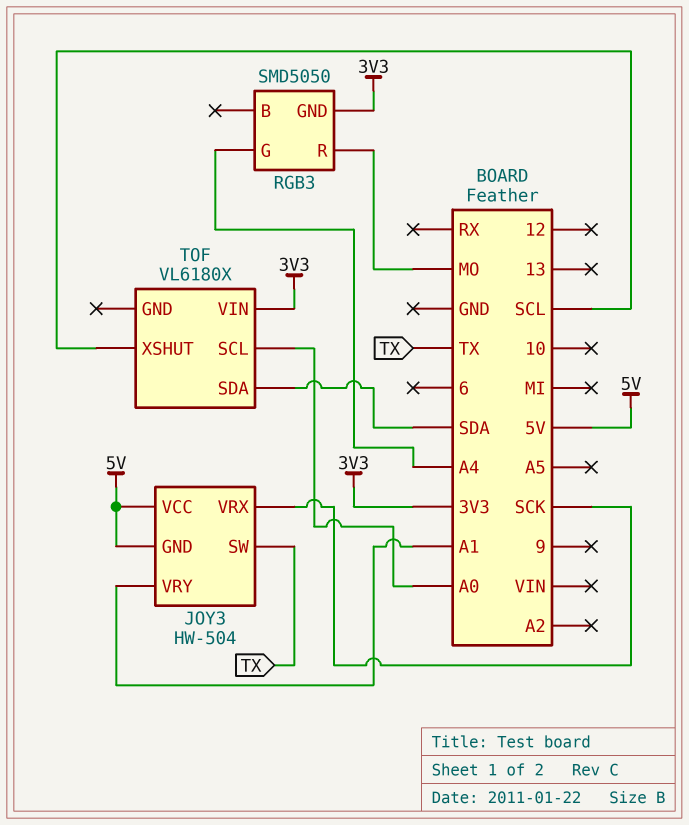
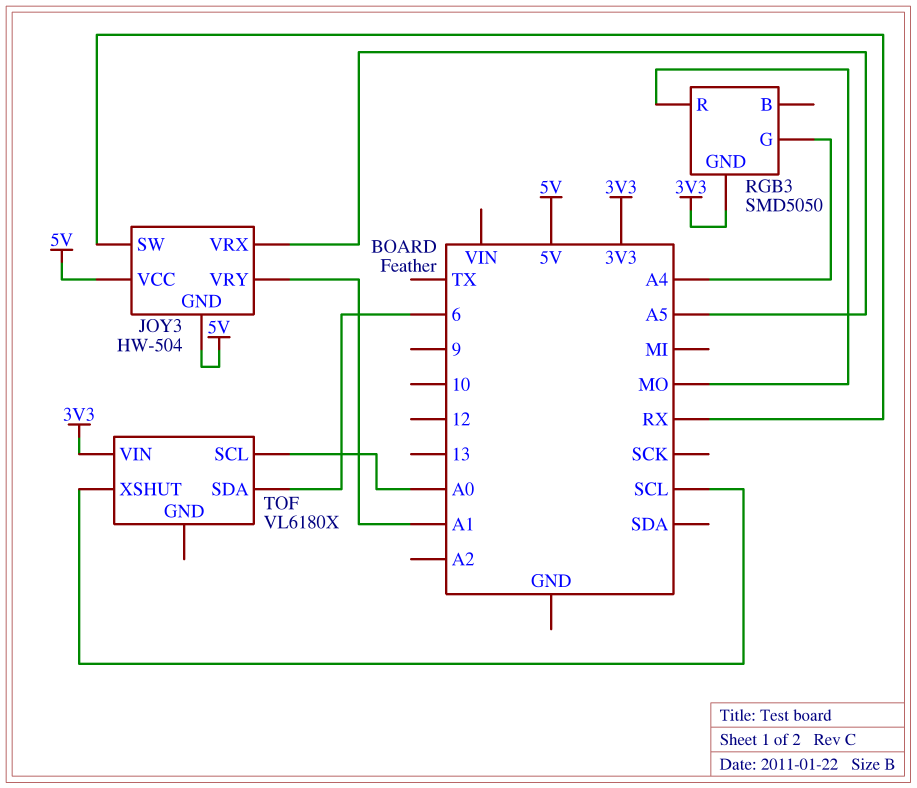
JOY3 pin SW: TX -> RX
JOY3 pin VRX: SCK -> A5
TOF pin SDA: SDA -> 6

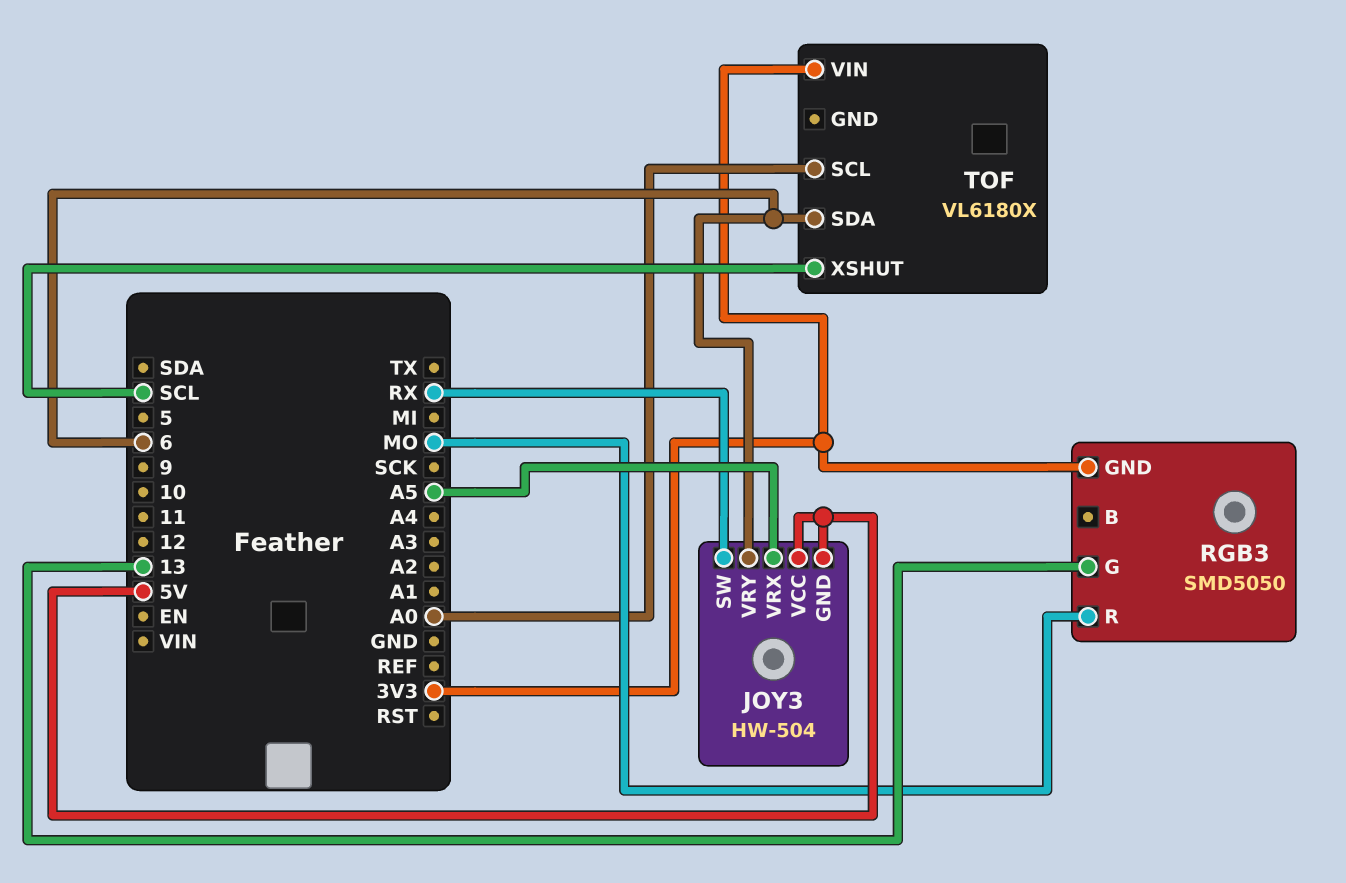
JOY3 pin VRY: A1 -> 6
RGB3 pin G: A4 -> 13

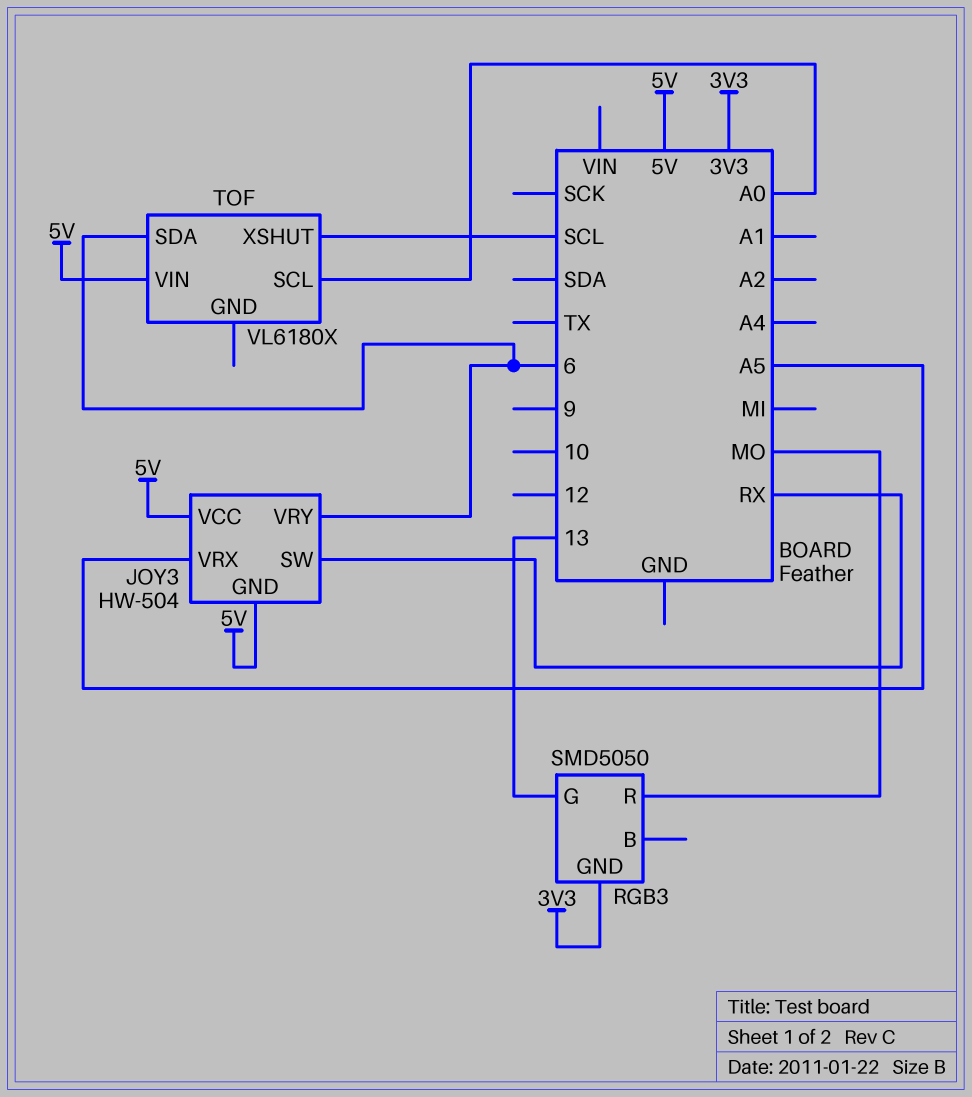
TOF pin VIN: 3V3 -> 5V

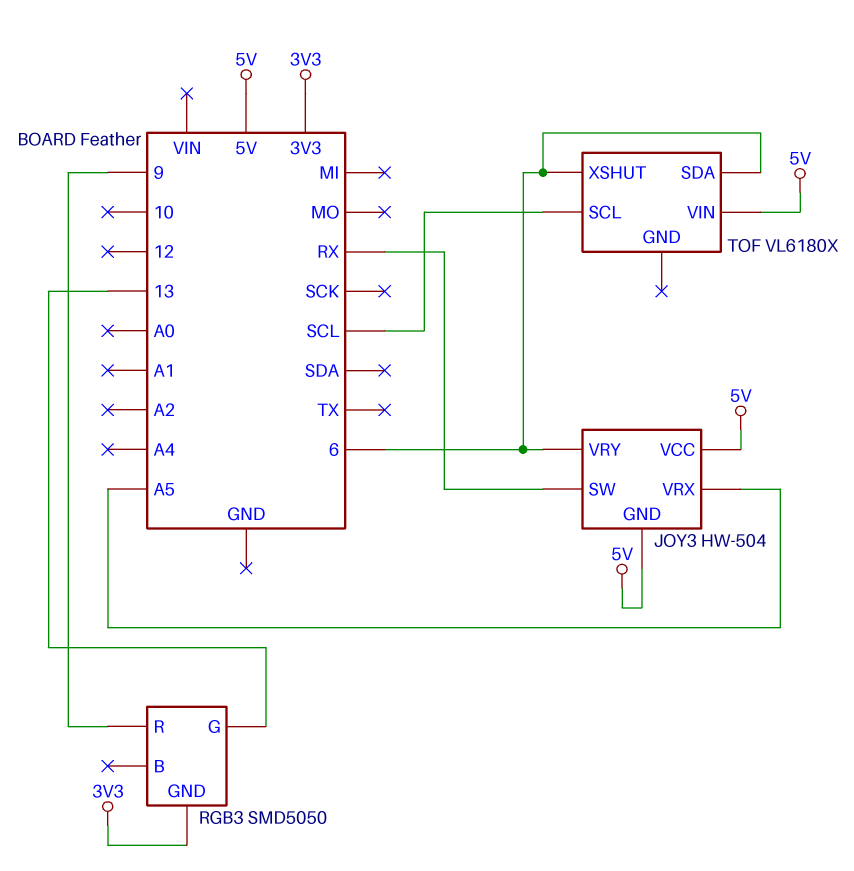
RGB3 pin R: MO -> 9
TOF pin SCL: A0 -> SCL
TOF pin XSHUT: SCL -> 6

